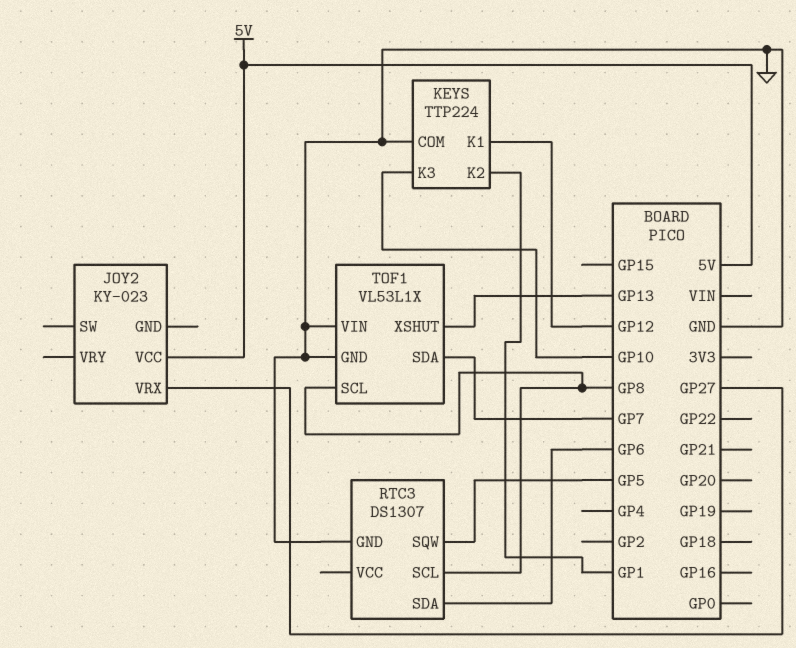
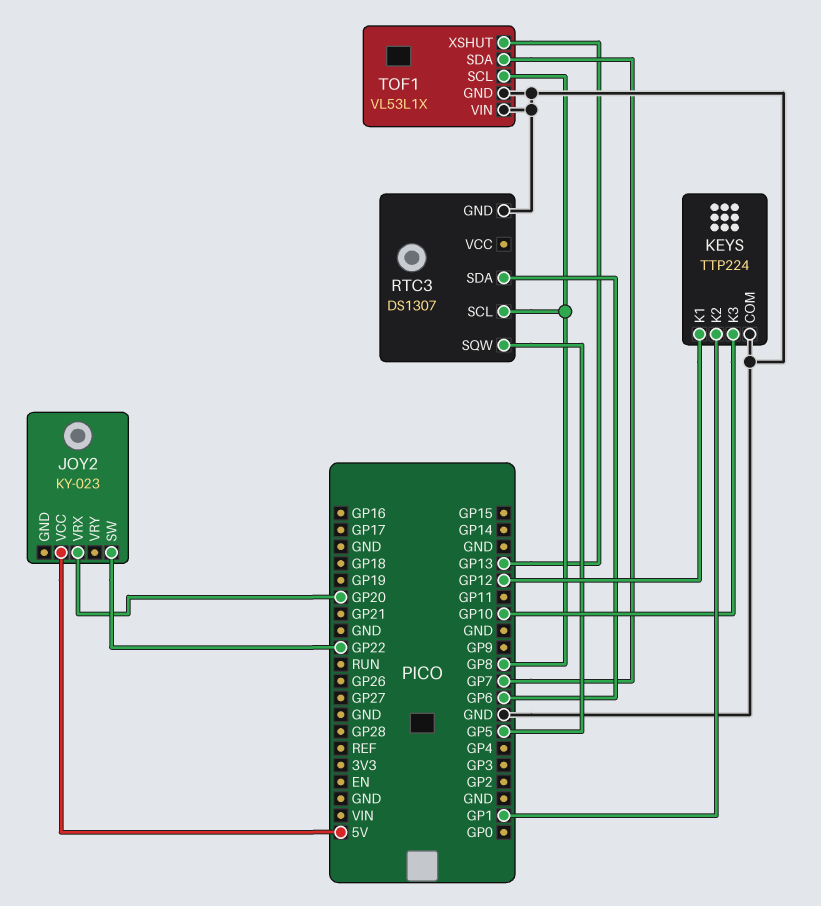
JOY2 pin SW: none -> GP22
JOY2 pin VRX: GP27 -> GP20

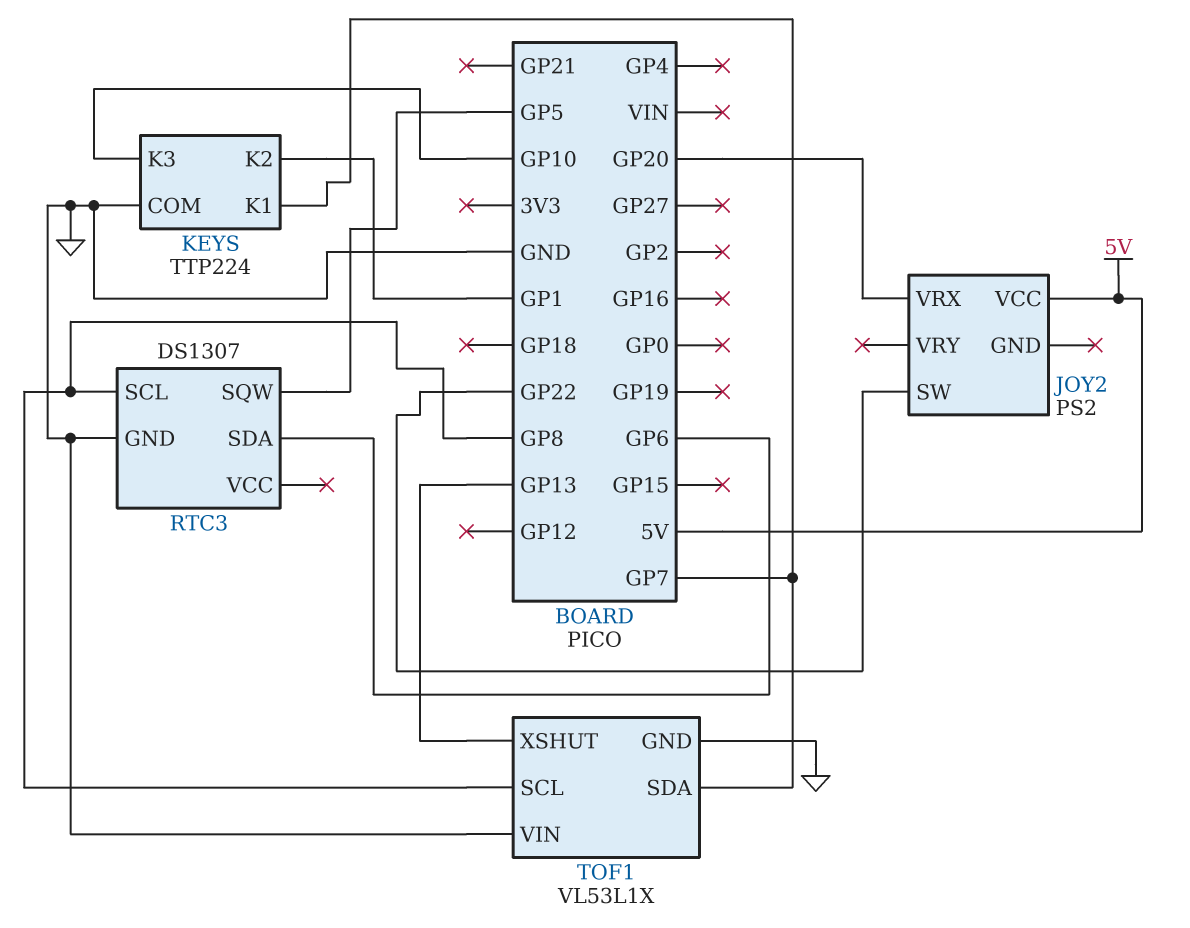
JOY2: KY-023 -> PS2
KEYS pin K1: GP12 -> GP7

